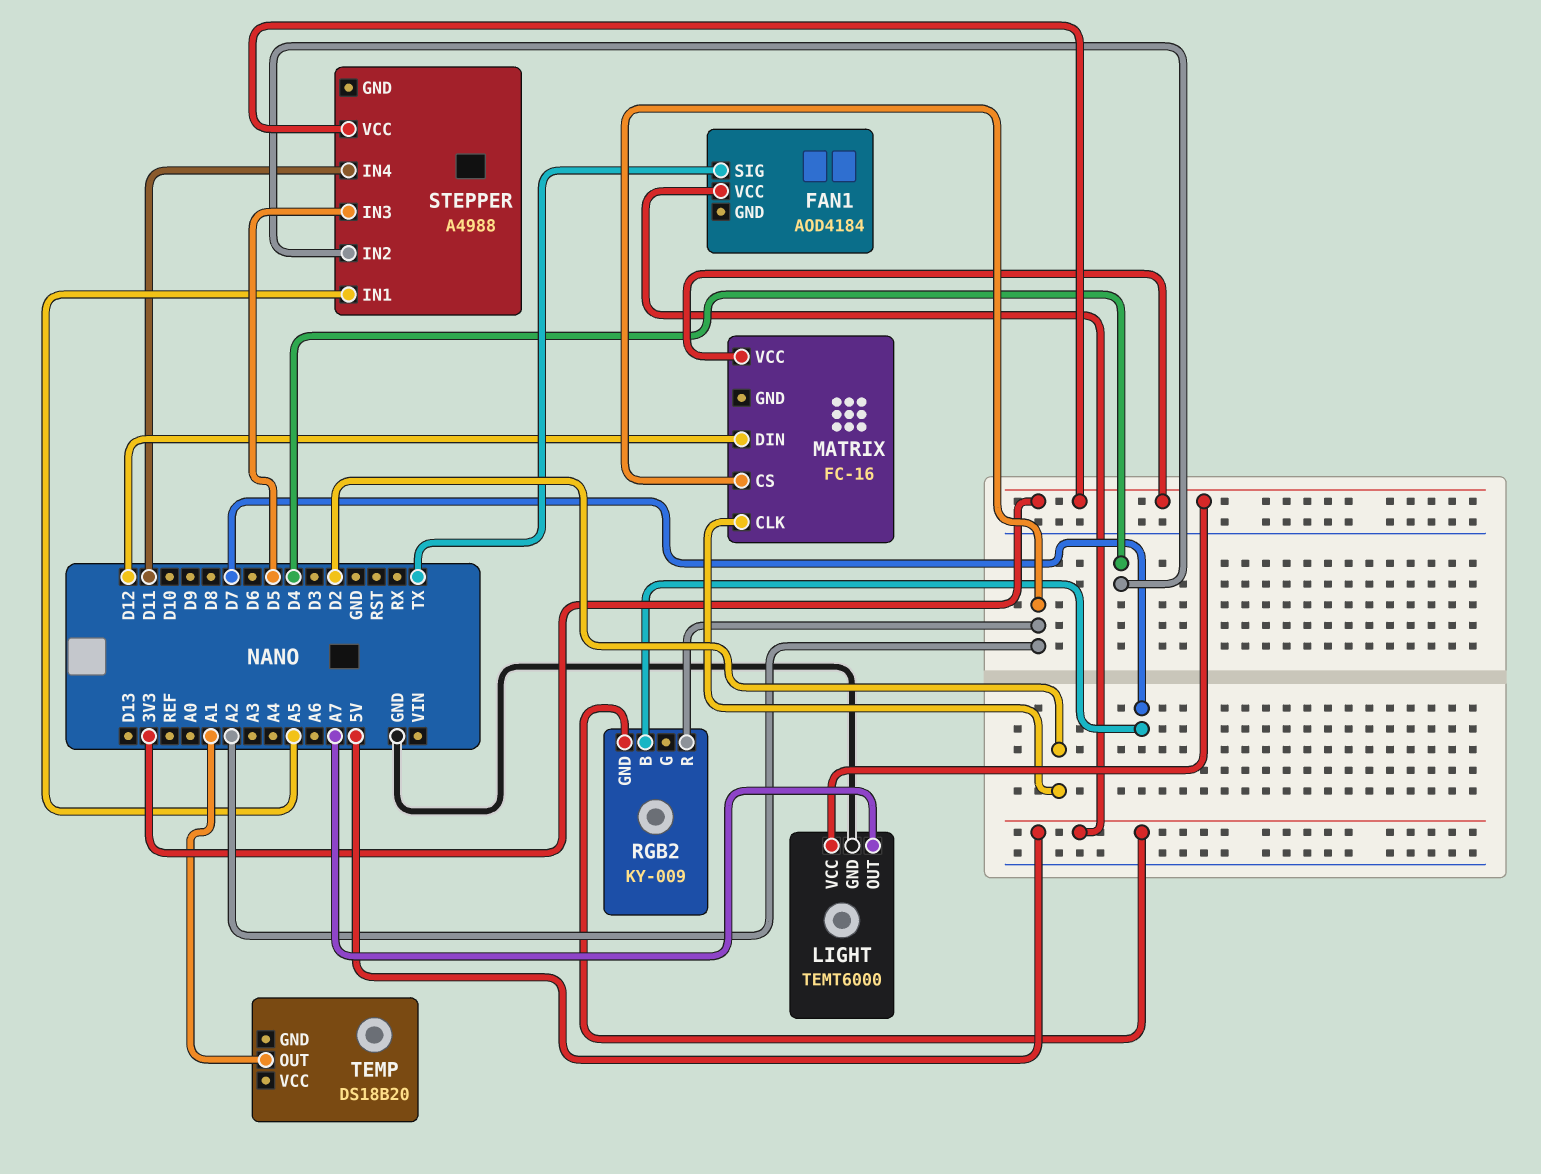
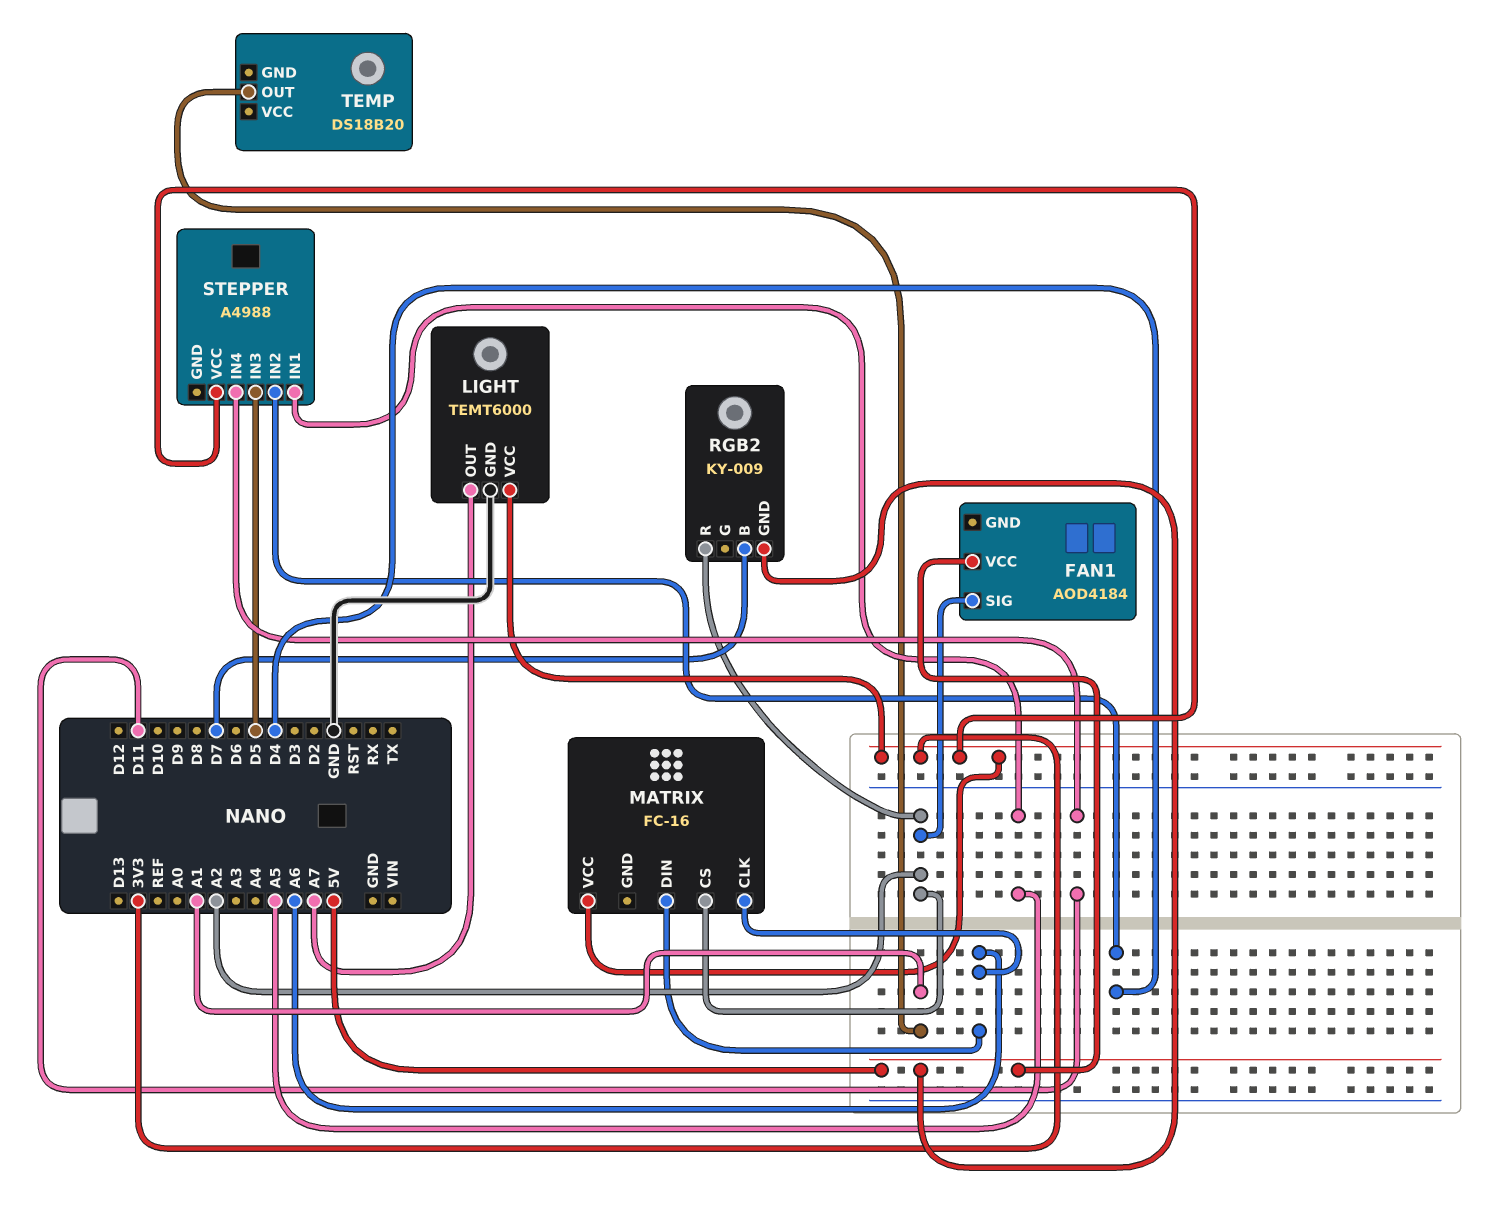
FAN1 pin SIG: TX -> A2
MATRIX pin CLK: D2 -> A6
MATRIX pin DIN: D12 -> A6

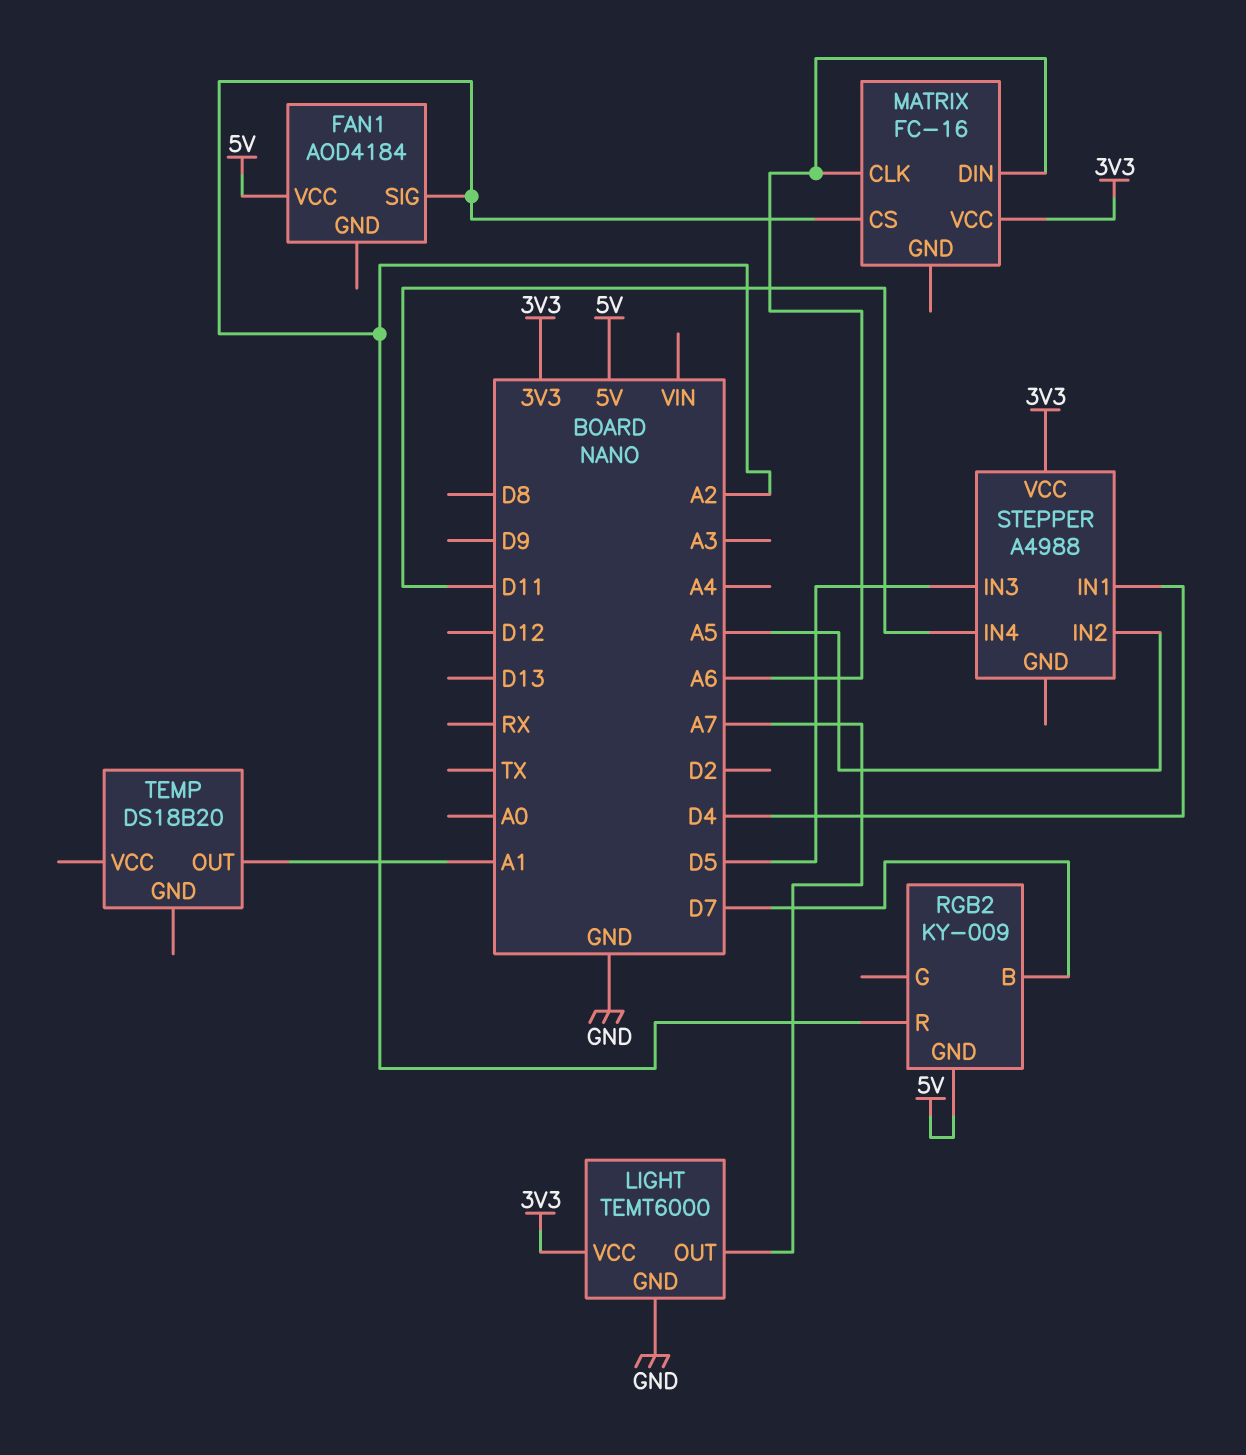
STEPPER pin IN1: A5 -> D4
STEPPER pin IN2: D4 -> A5

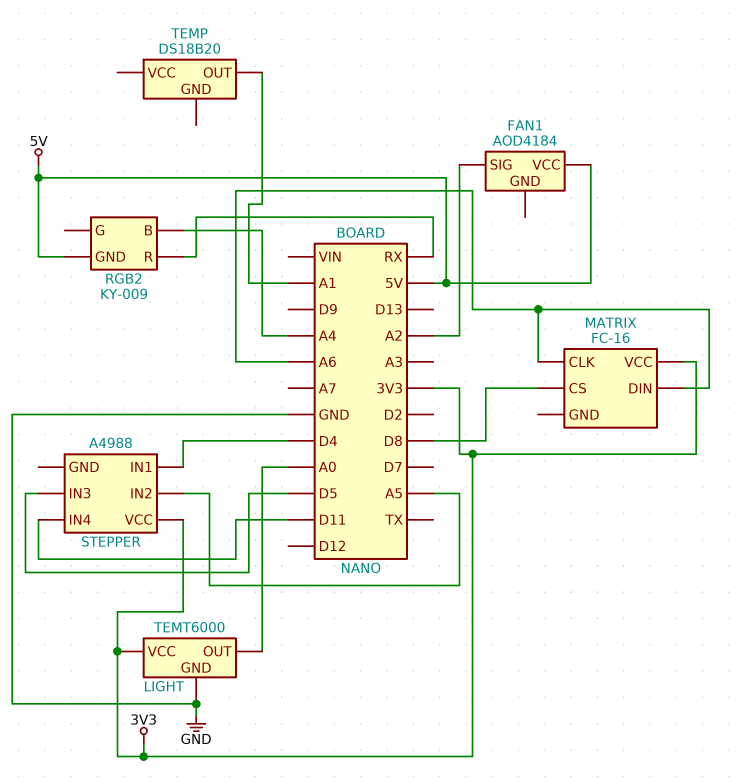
LIGHT pin OUT: A7 -> A0
MATRIX pin CS: A2 -> D8
RGB2 pin B: D7 -> A4
RGB2 pin R: A2 -> RX

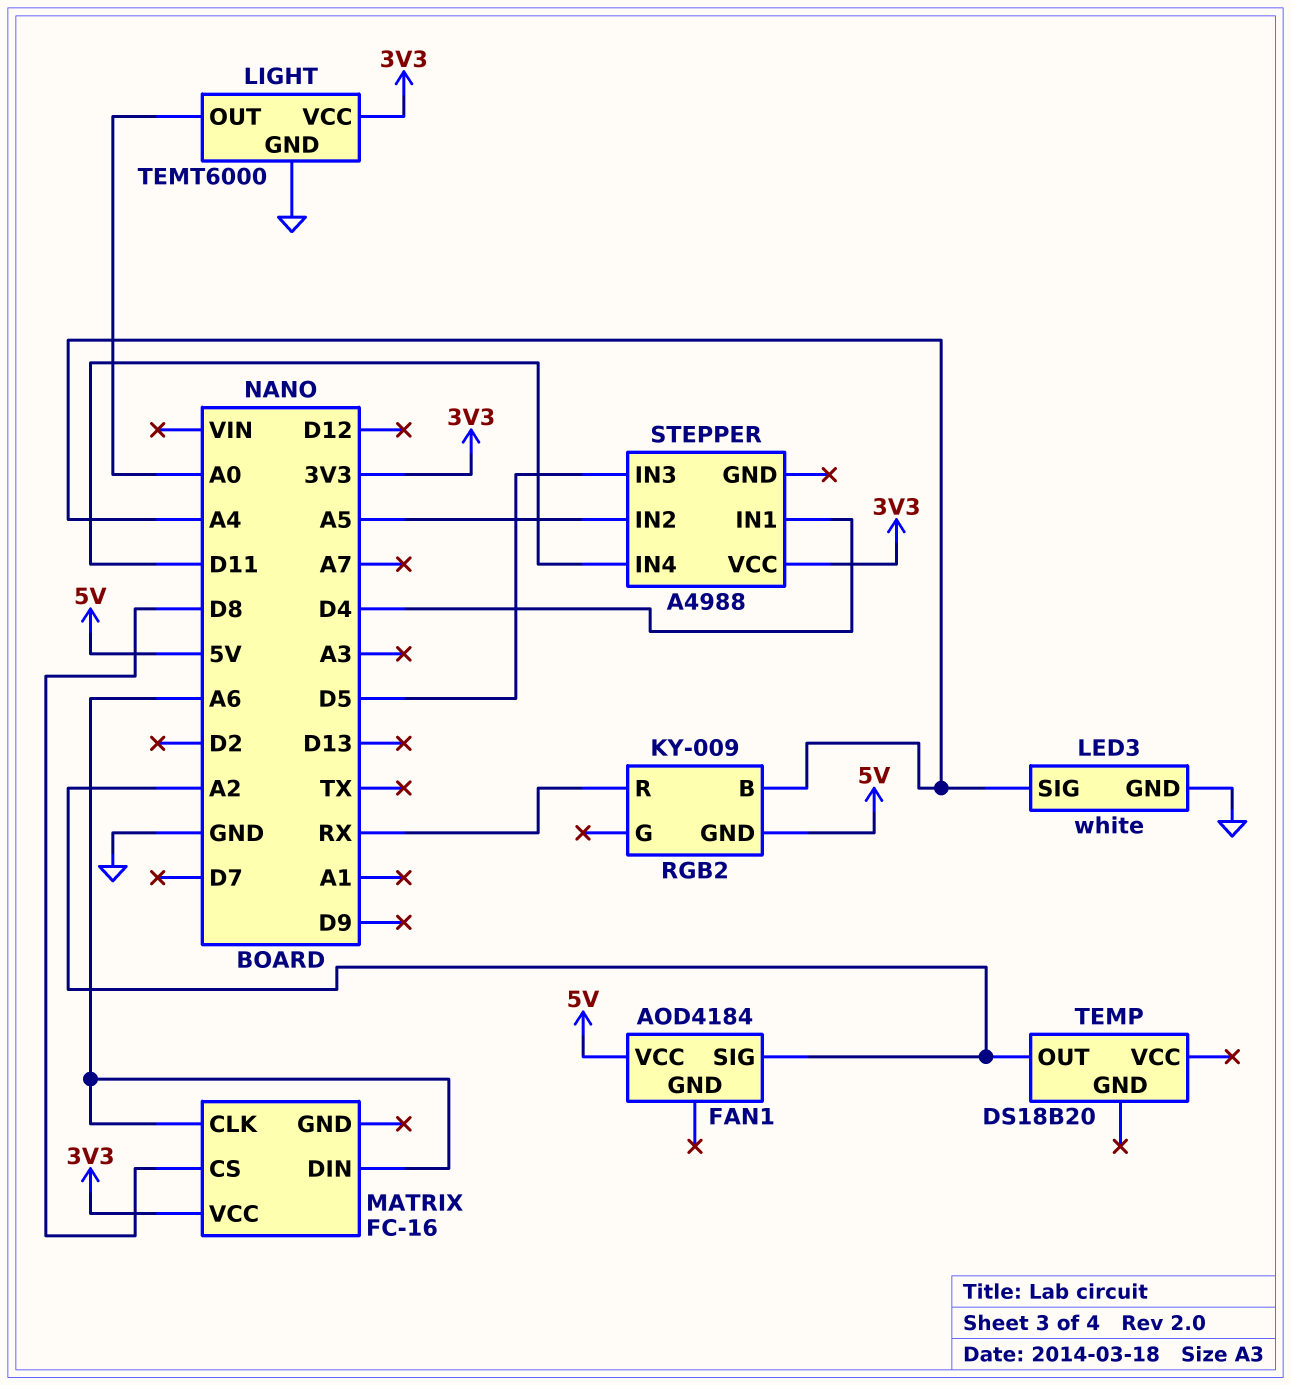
LED3: none -> white
LED3 pin GND: none -> GND
LED3 pin SIG: none -> A4
TEMP pin OUT: A1 -> A2

